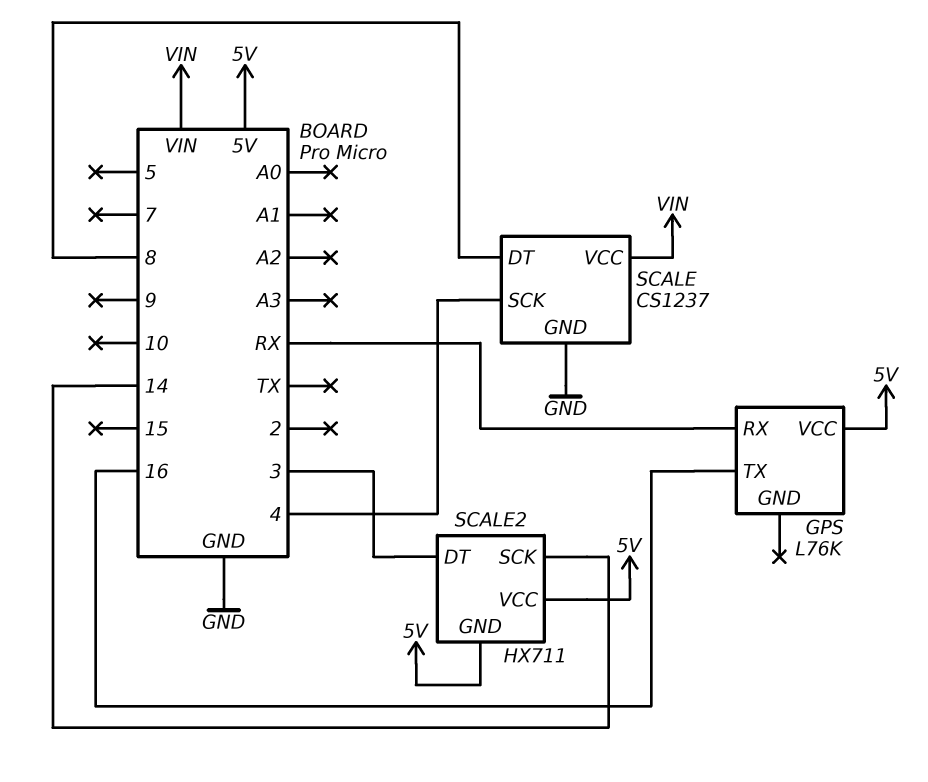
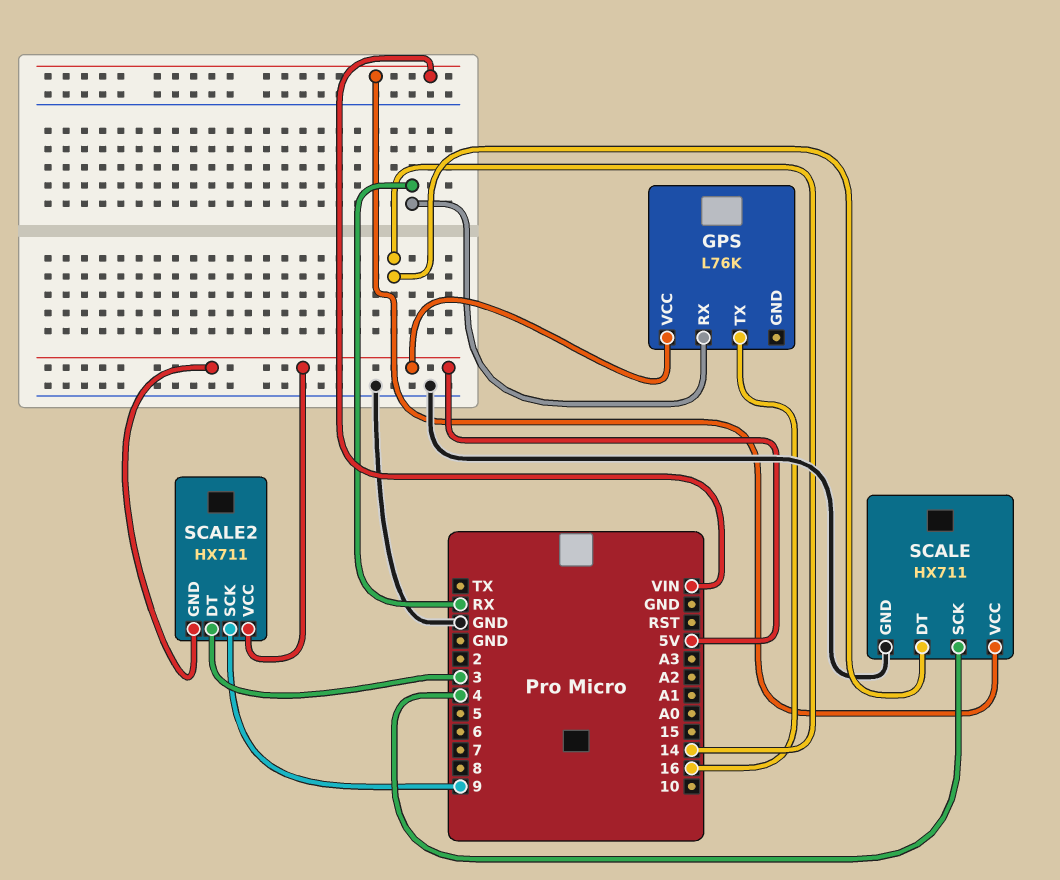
SCALE: CS1237 -> HX711
SCALE pin DT: 8 -> 14
SCALE2 pin SCK: 14 -> 9

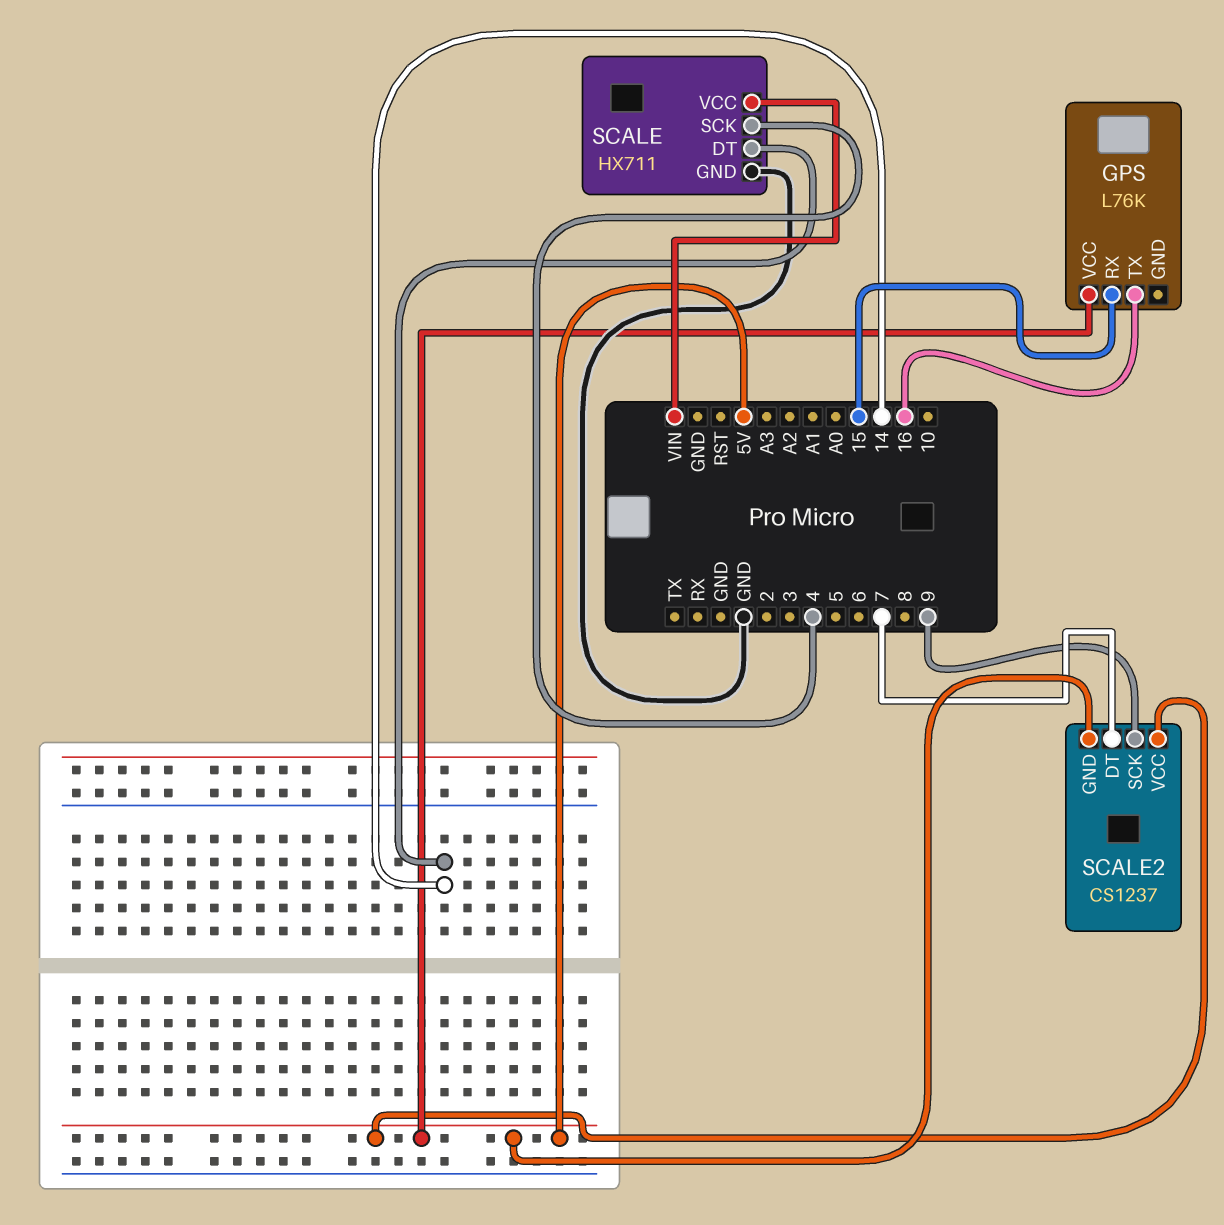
GPS pin RX: RX -> 15
SCALE2: HX711 -> CS1237
SCALE2 pin DT: 3 -> 7

